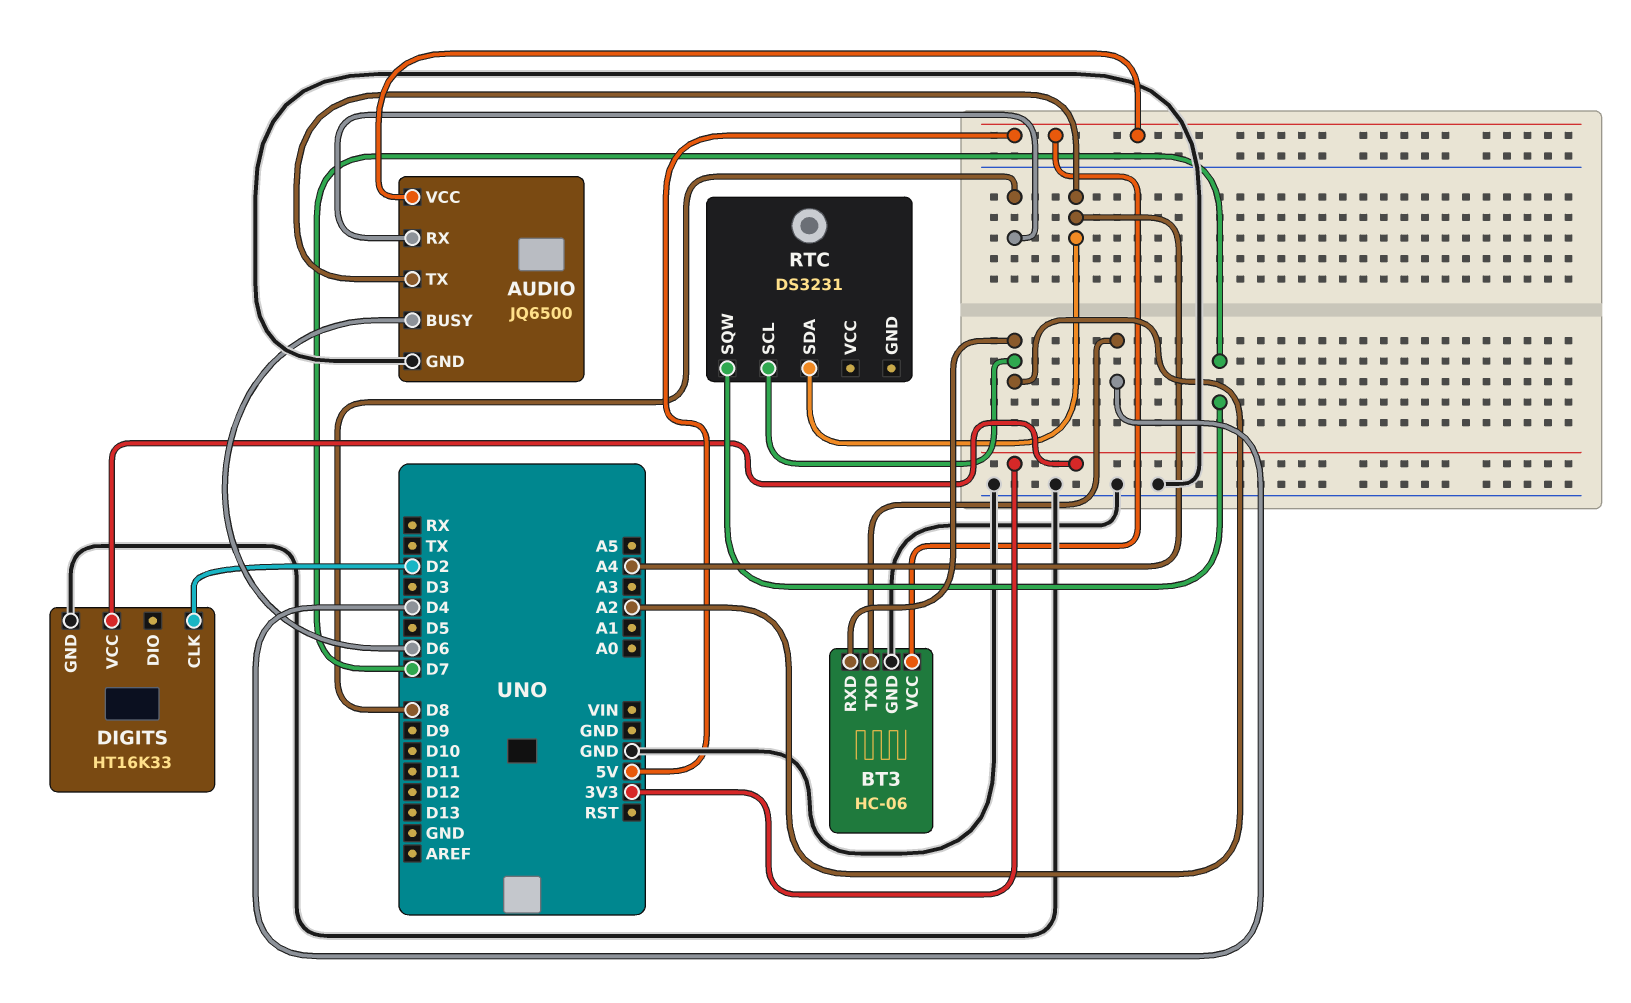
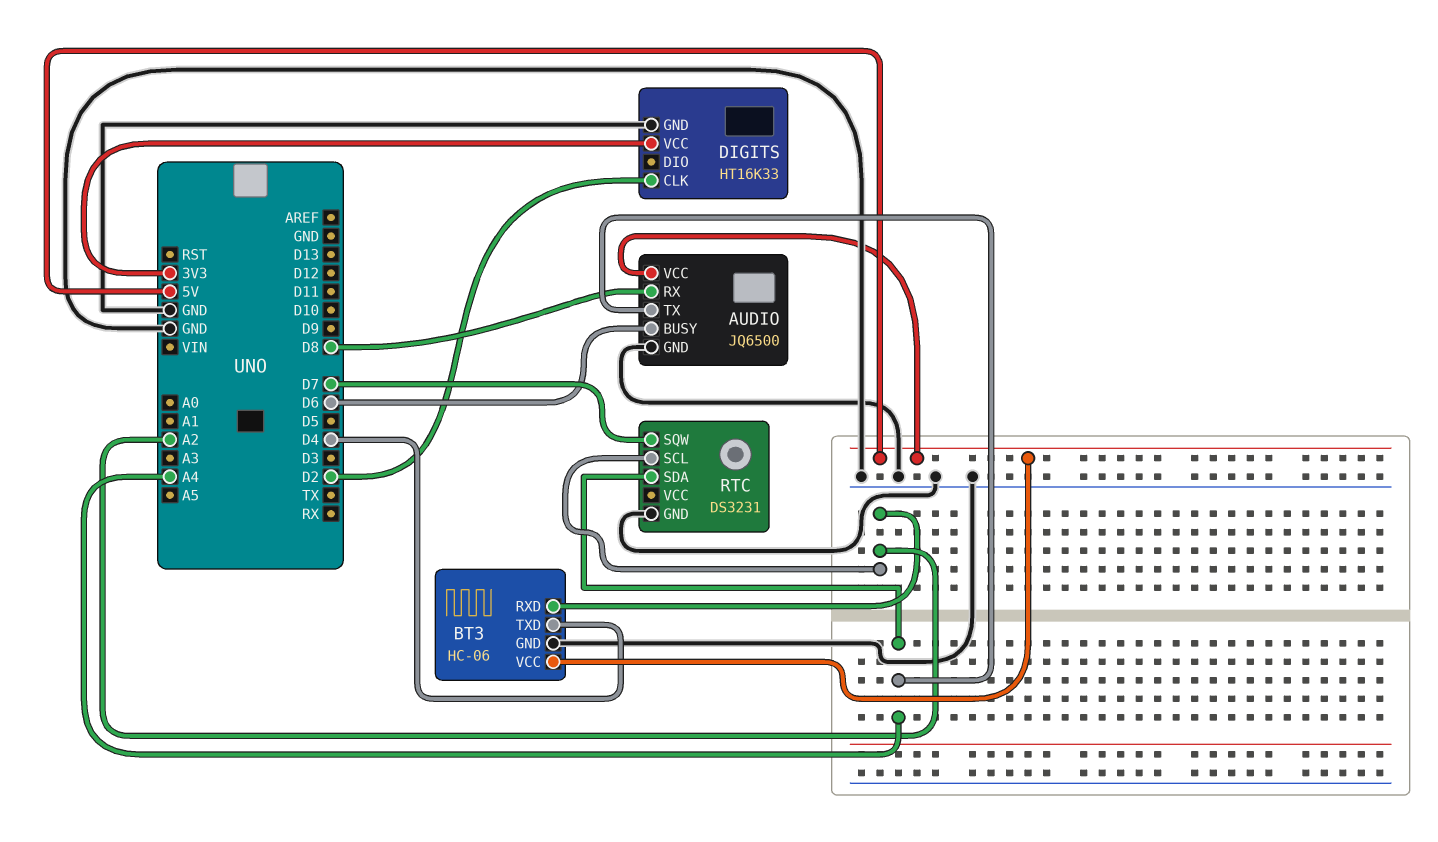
RTC pin GND: none -> GND

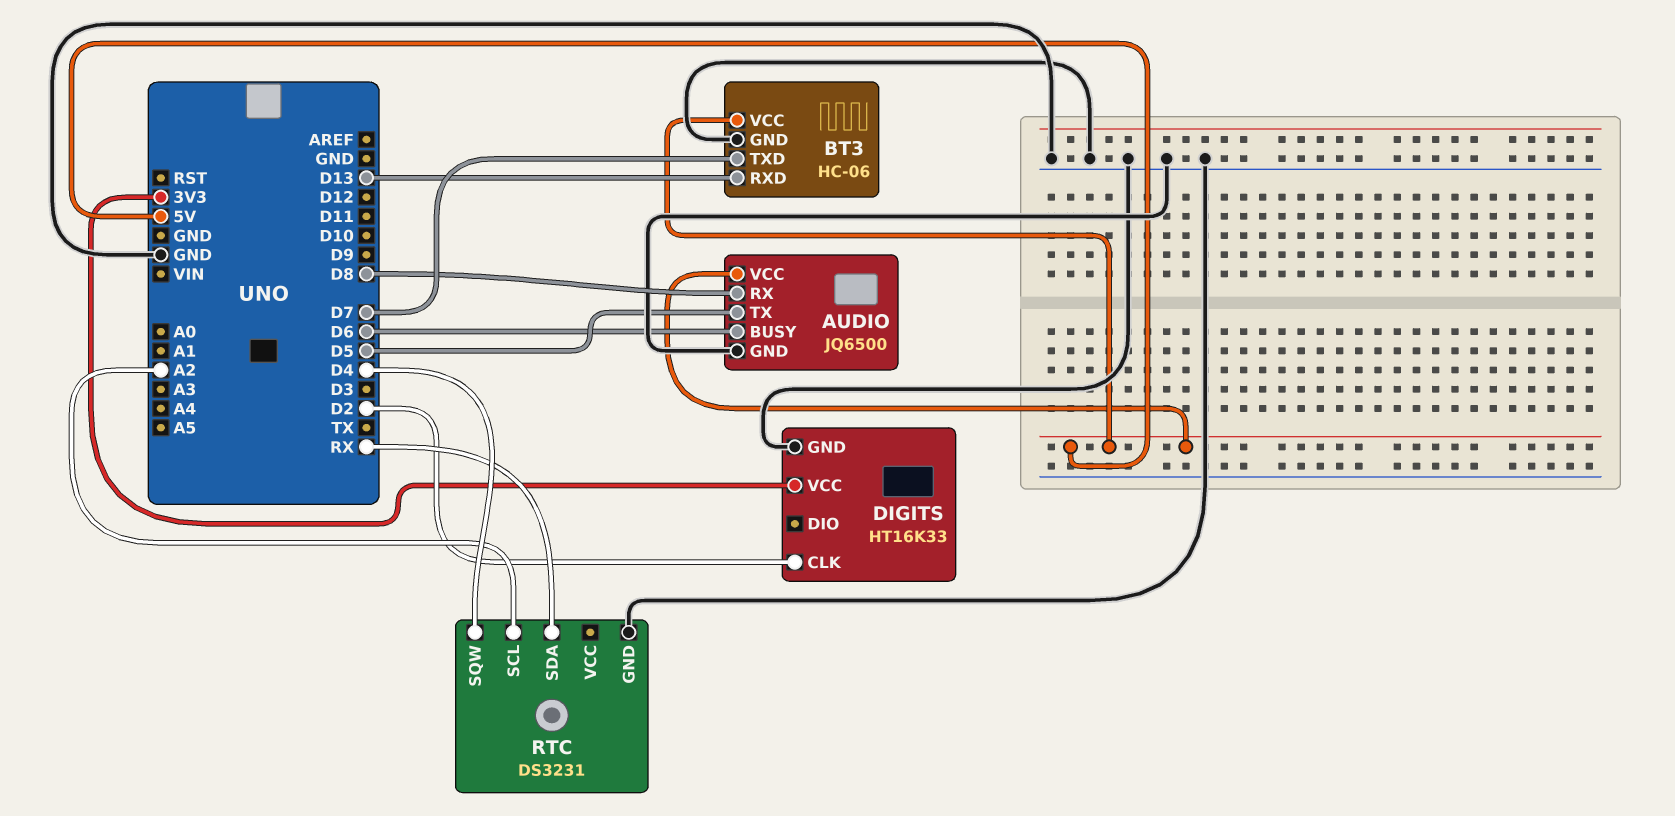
AUDIO pin TX: A4 -> D5
BT3 pin RXD: A2 -> D13
BT3 pin TXD: D4 -> D7
RTC pin SDA: A4 -> RX
RTC pin SQW: D7 -> D4

